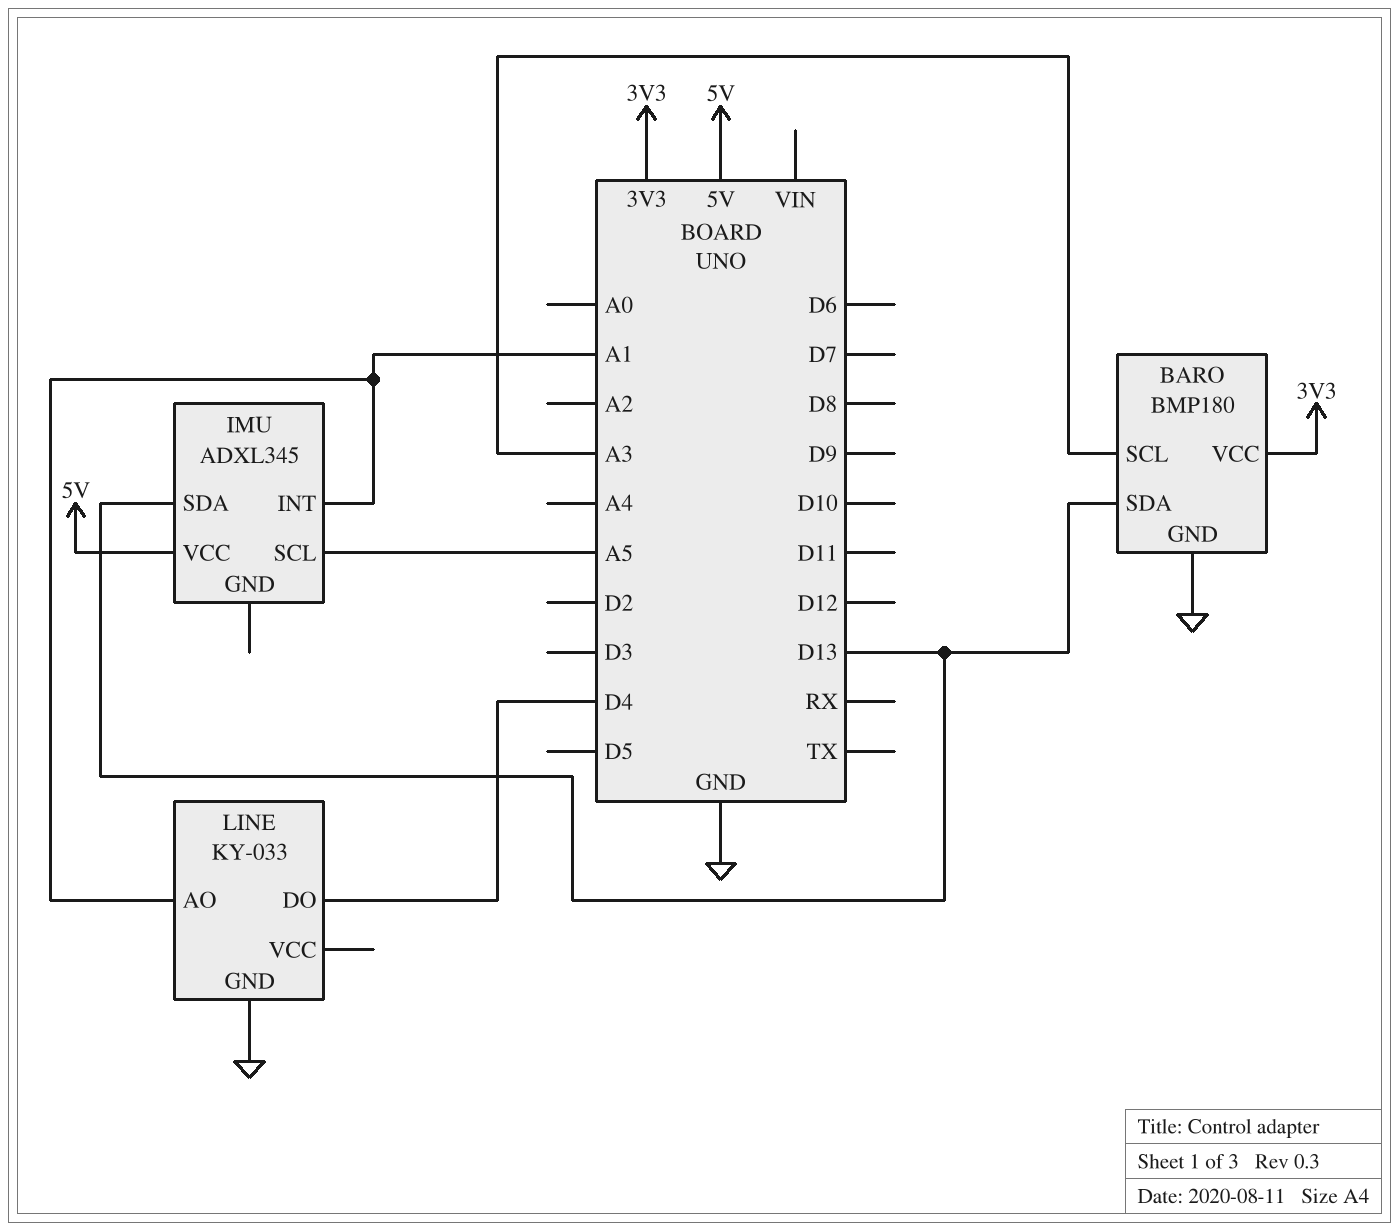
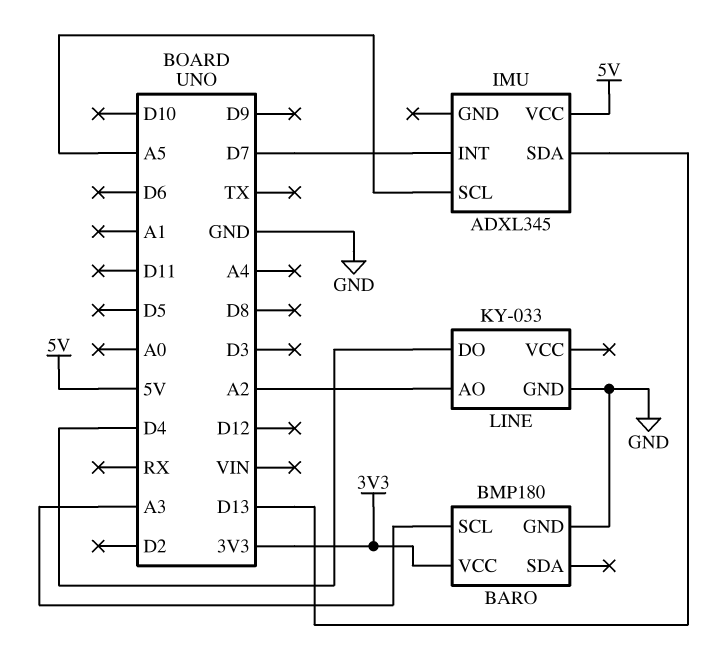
BARO pin SDA: D13 -> none
IMU pin INT: A1 -> D7
LINE pin AO: A1 -> A2

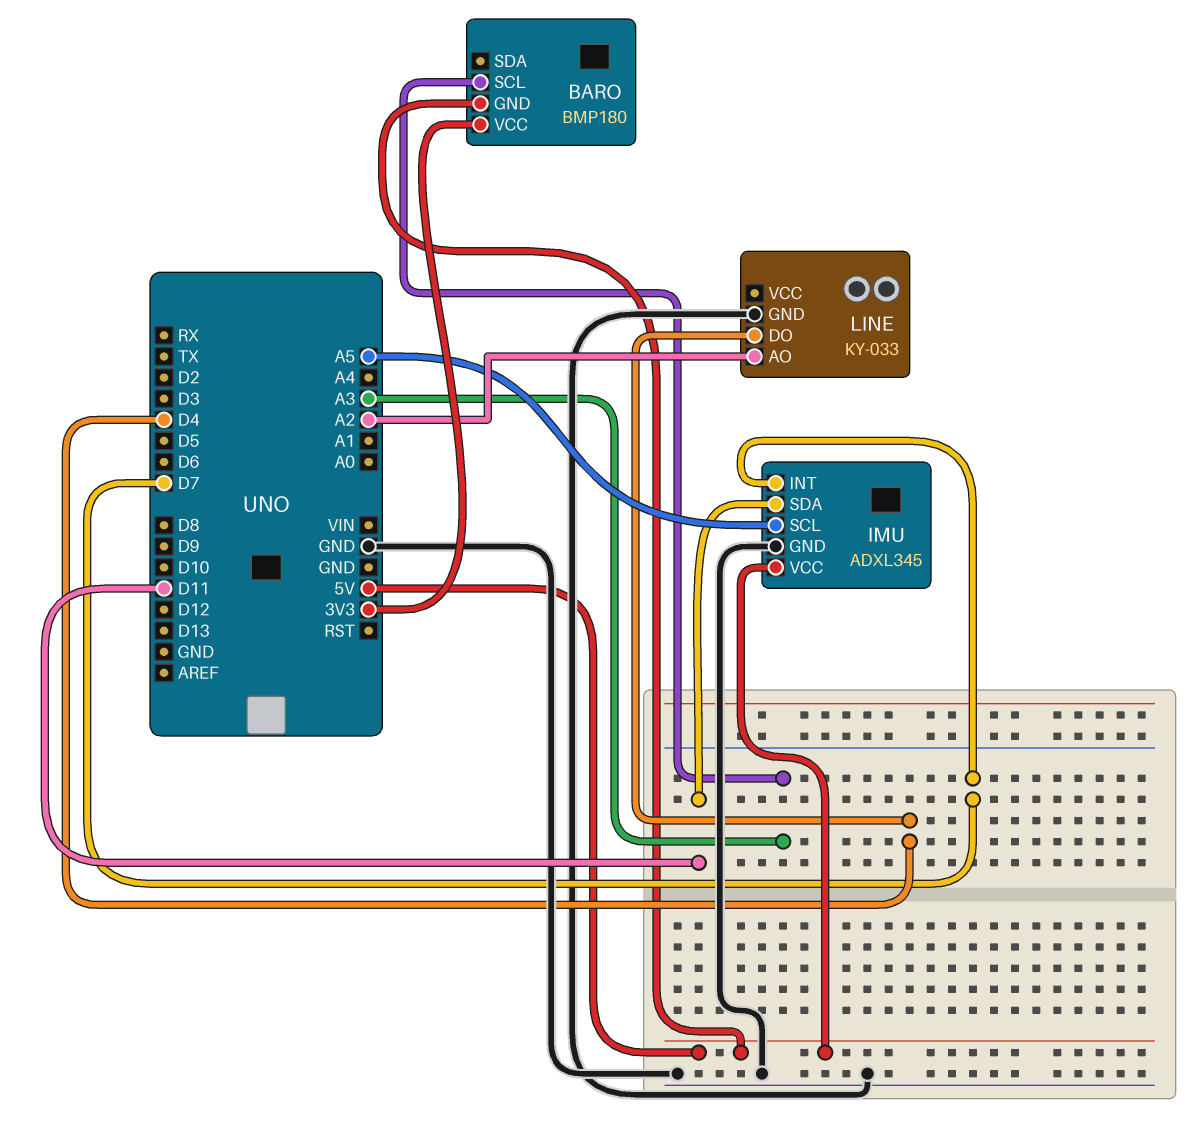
BARO pin GND: GND -> 5V
IMU pin GND: none -> GND
IMU pin SDA: D13 -> D11

